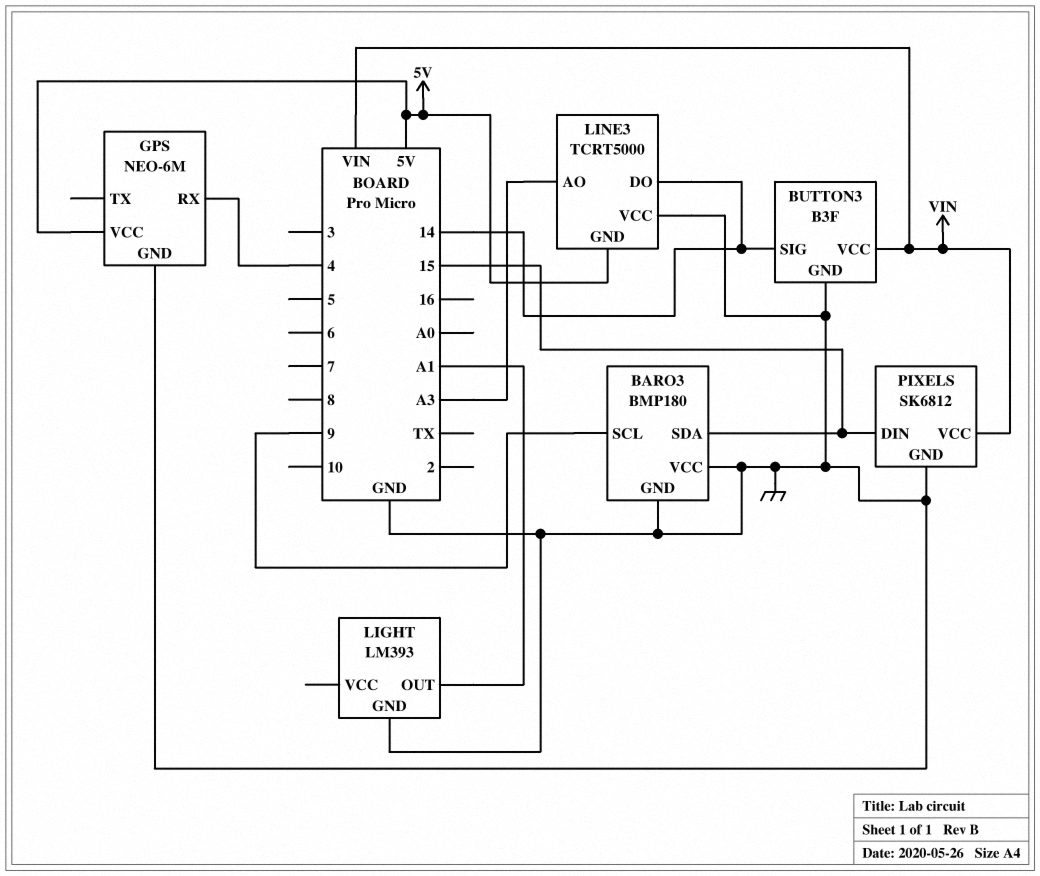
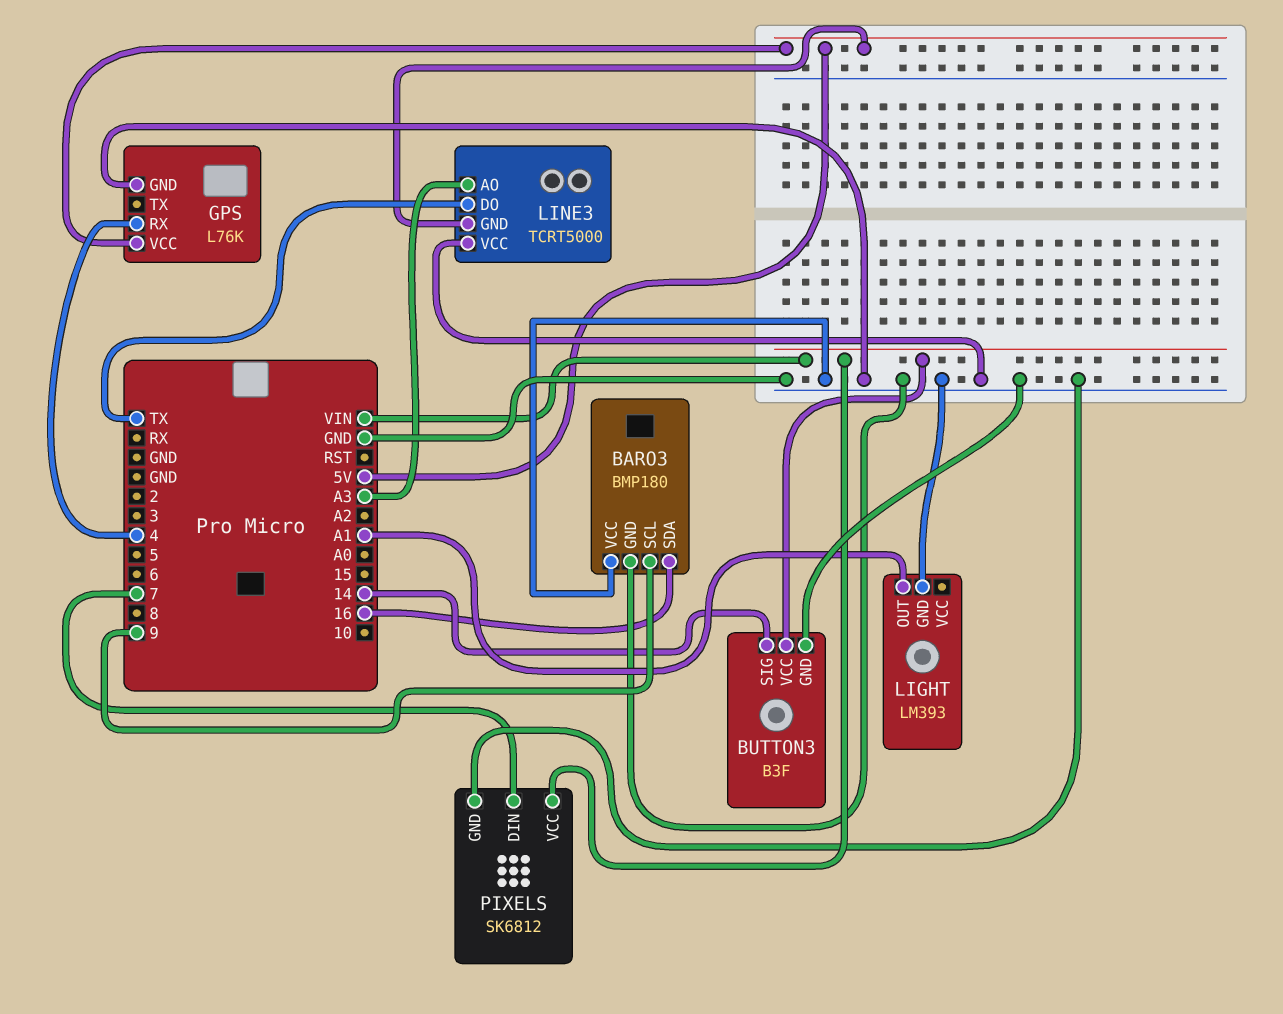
BARO3 pin SDA: 15 -> 16
GPS: NEO-6M -> L76K
LINE3 pin DO: 14 -> TX
PIXELS pin DIN: 15 -> 7

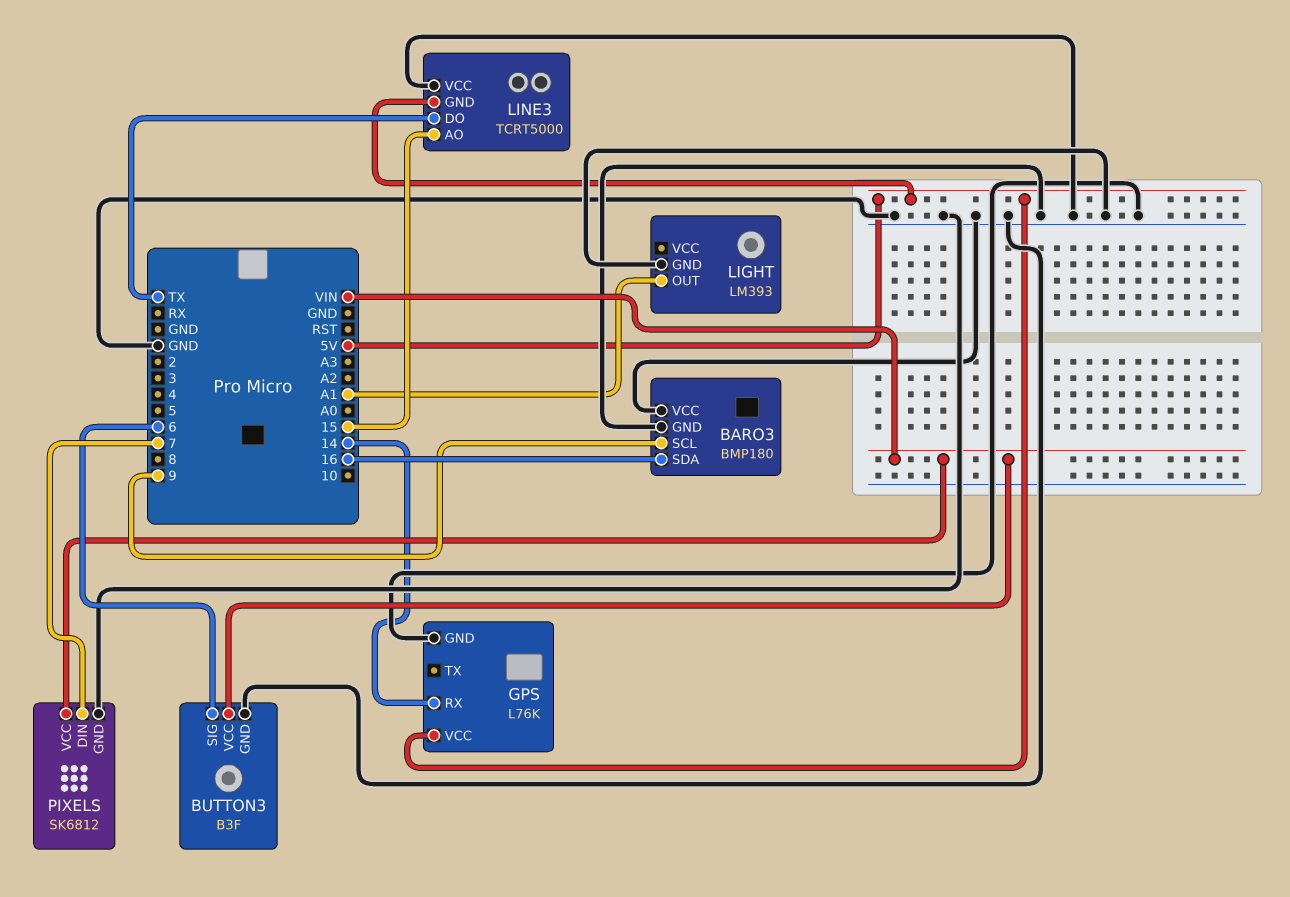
BUTTON3 pin SIG: 14 -> 6
GPS pin RX: 4 -> 14
LINE3 pin AO: A3 -> 15

